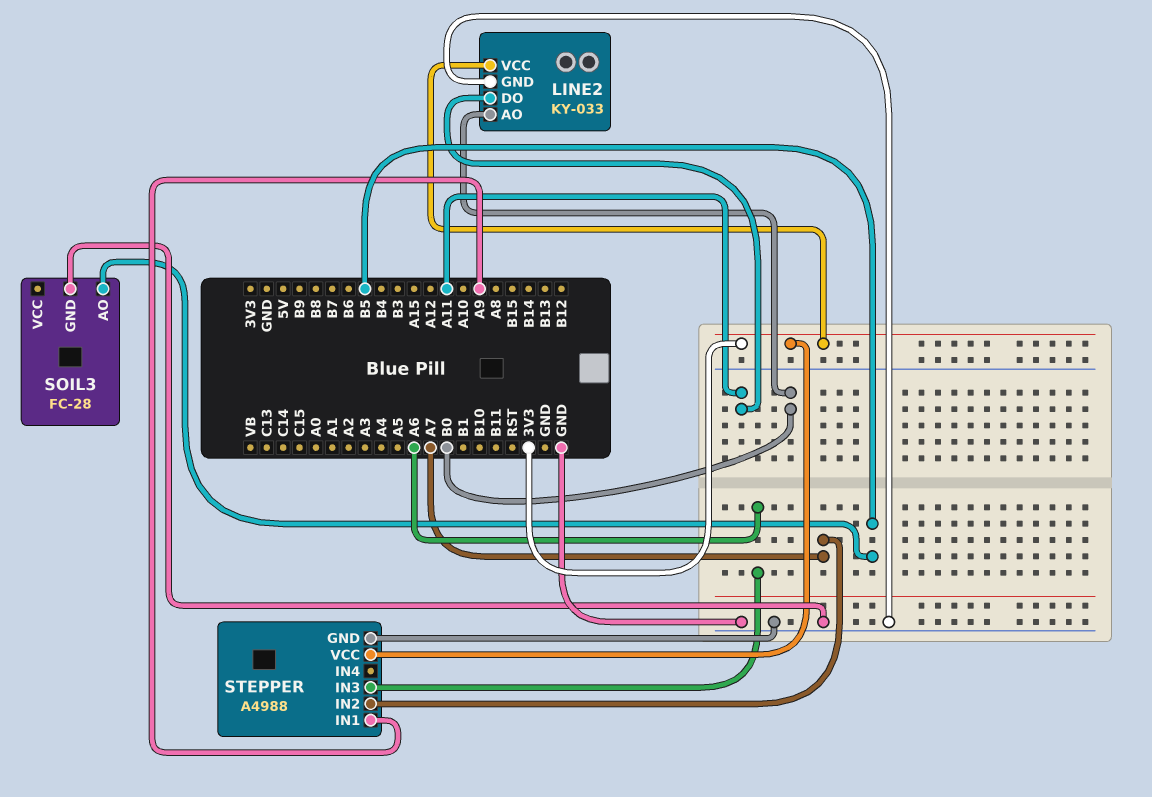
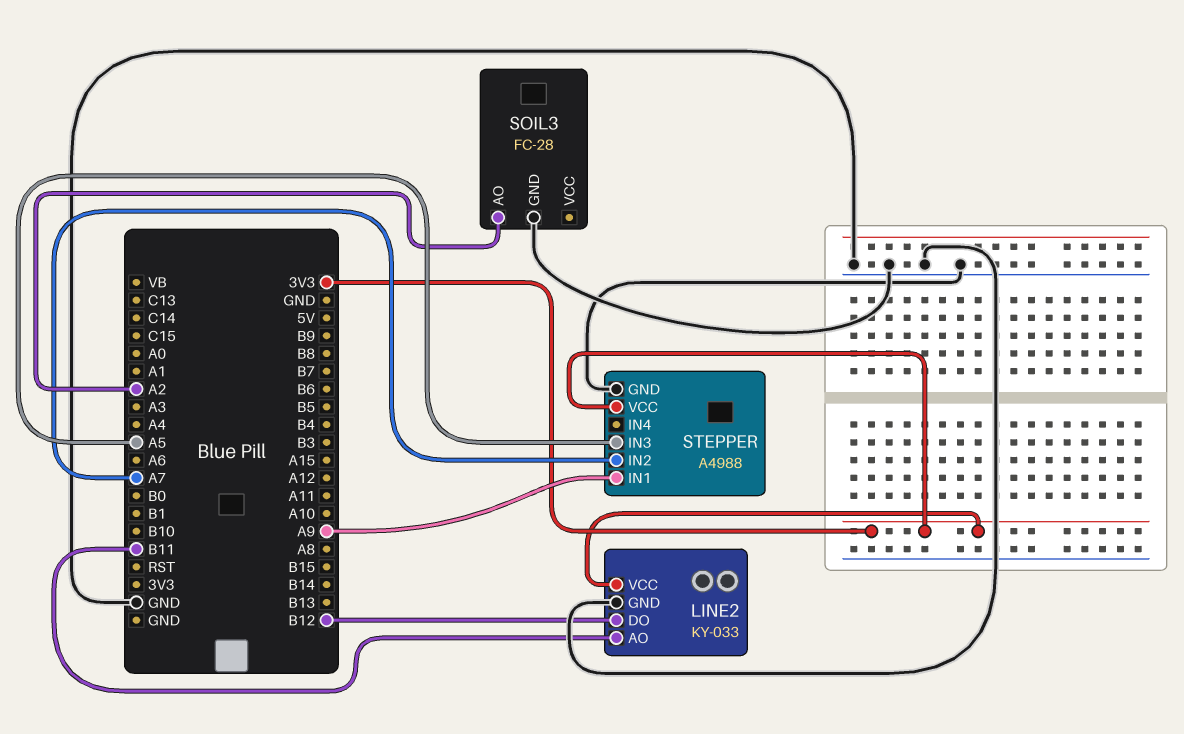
LINE2 pin AO: B0 -> B11
LINE2 pin DO: A11 -> B12
SOIL3 pin AO: B5 -> A2
STEPPER pin IN3: A6 -> A5

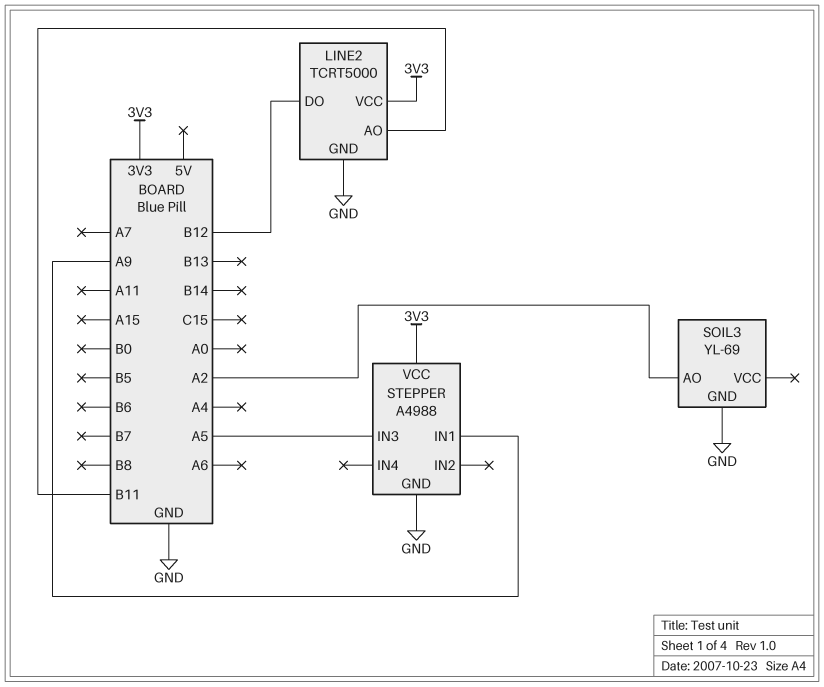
LINE2: KY-033 -> TCRT5000
SOIL3: FC-28 -> YL-69
STEPPER pin IN2: A7 -> none

